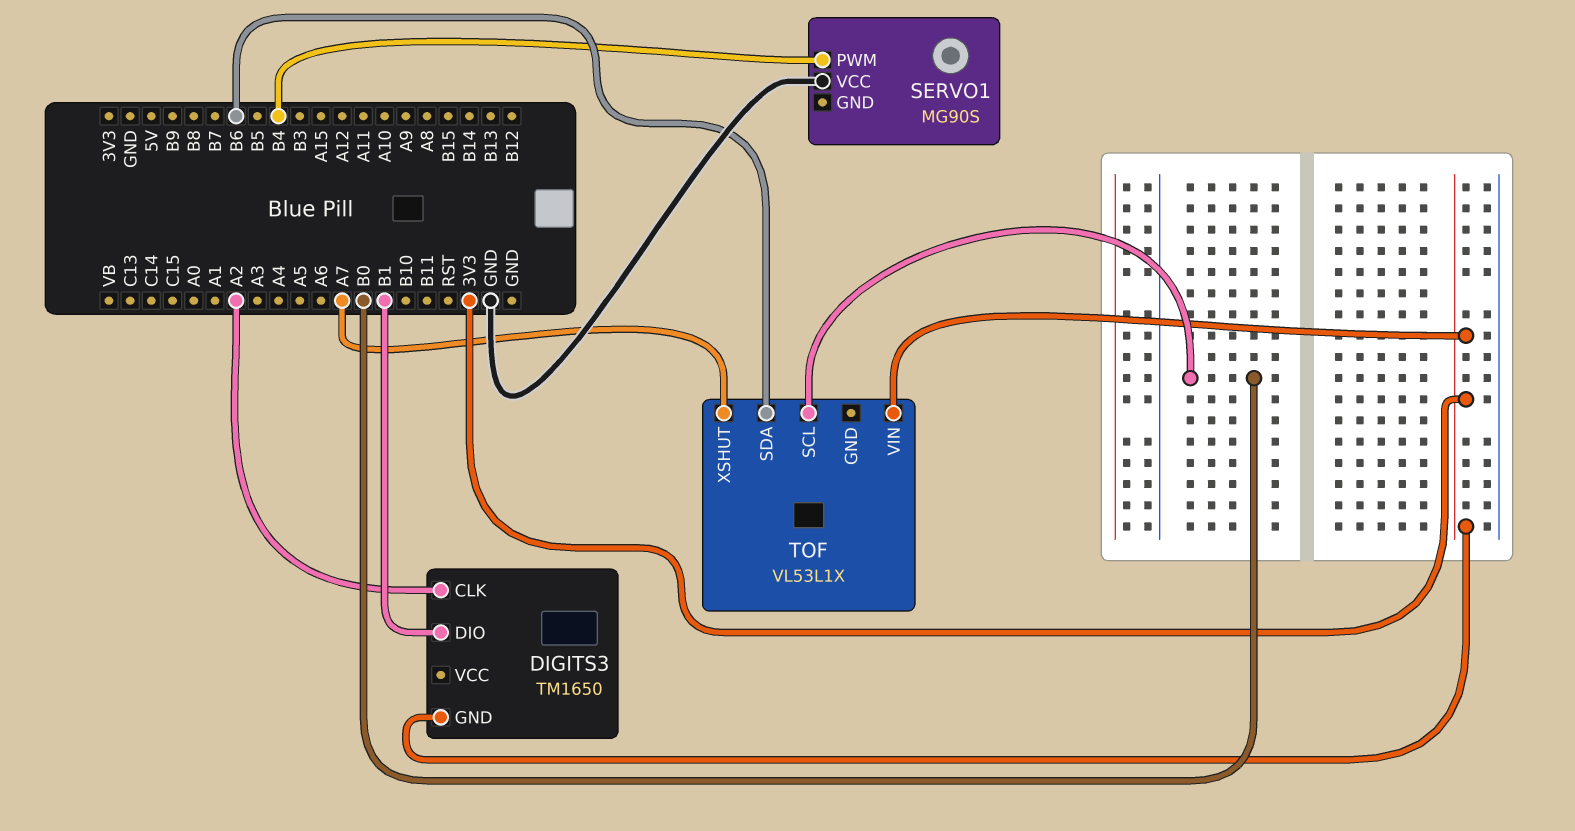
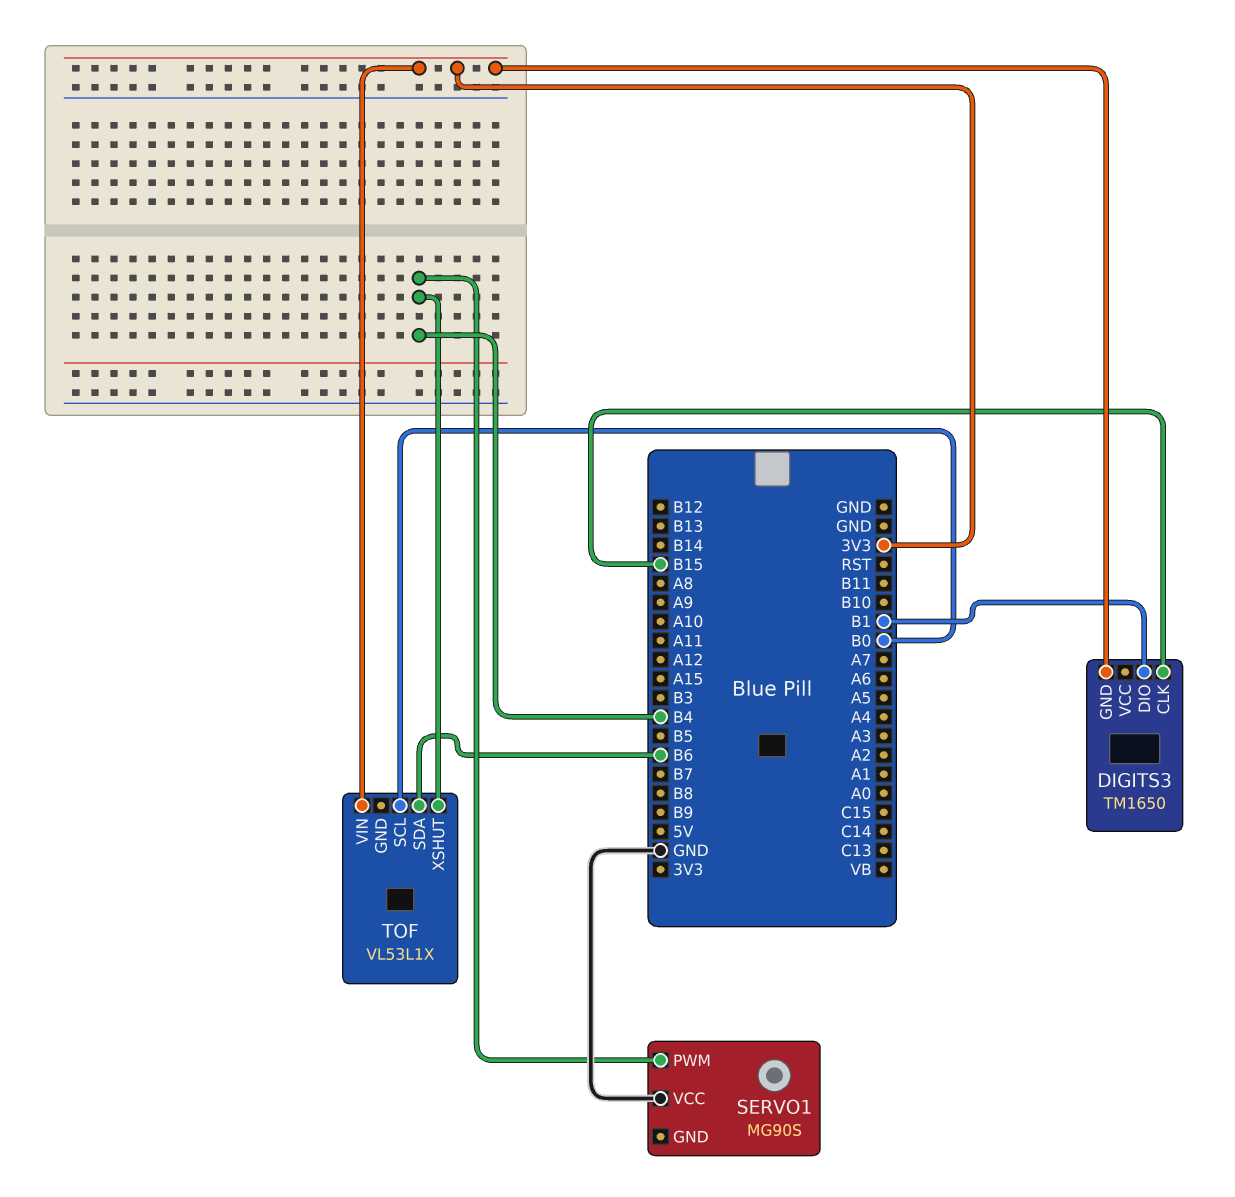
DIGITS3 pin CLK: A2 -> B15
TOF pin XSHUT: A7 -> B4

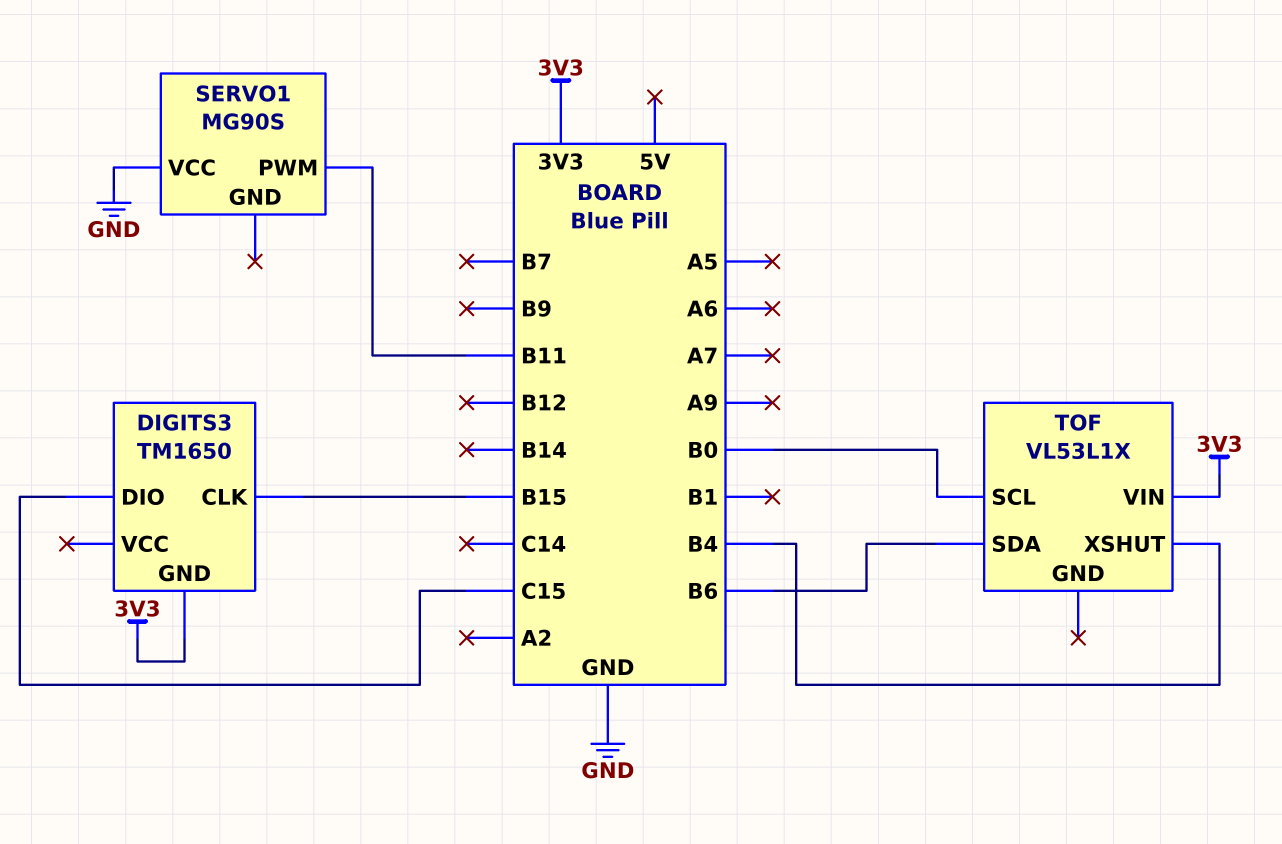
DIGITS3 pin DIO: B1 -> C15
SERVO1 pin PWM: B4 -> B11

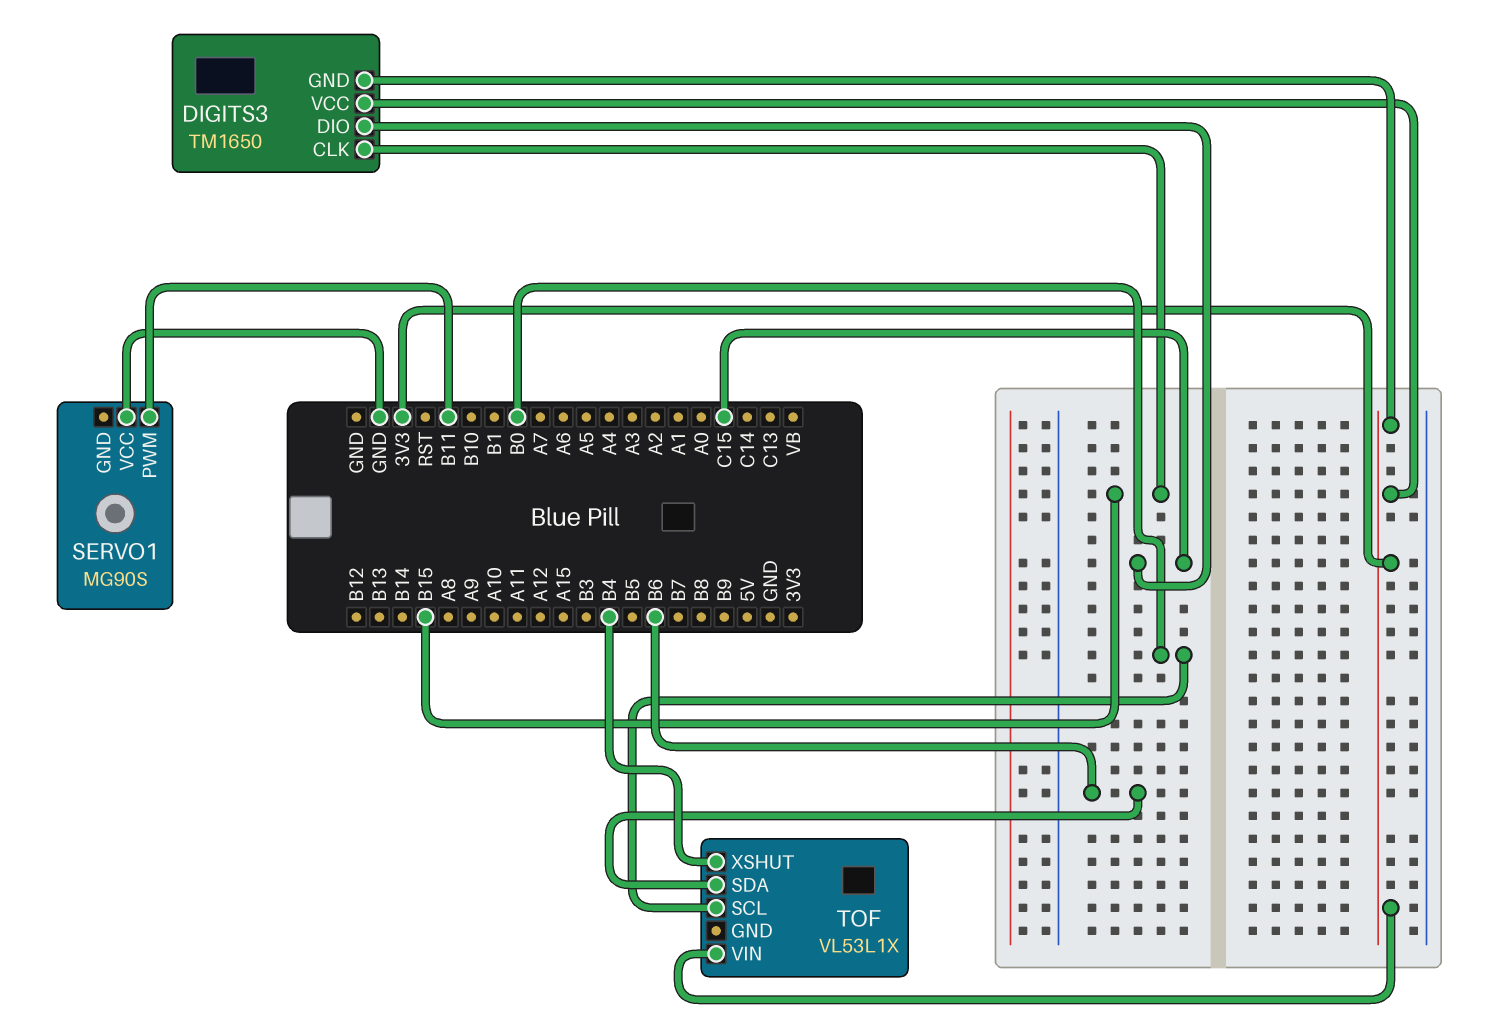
DIGITS3 pin VCC: none -> 3V3

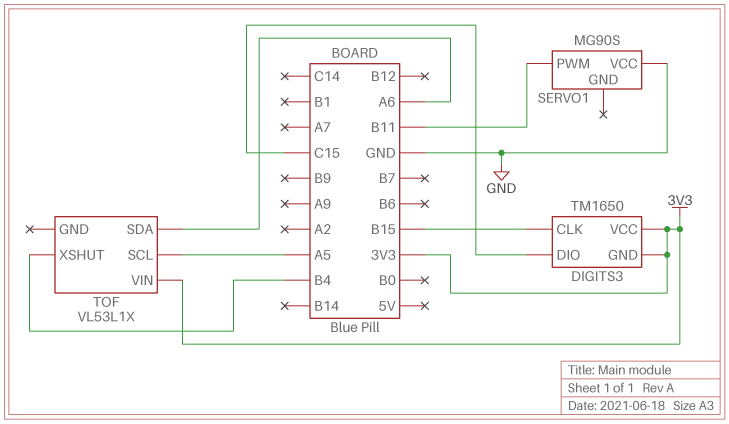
TOF pin SCL: B0 -> A5
TOF pin SDA: B6 -> A6

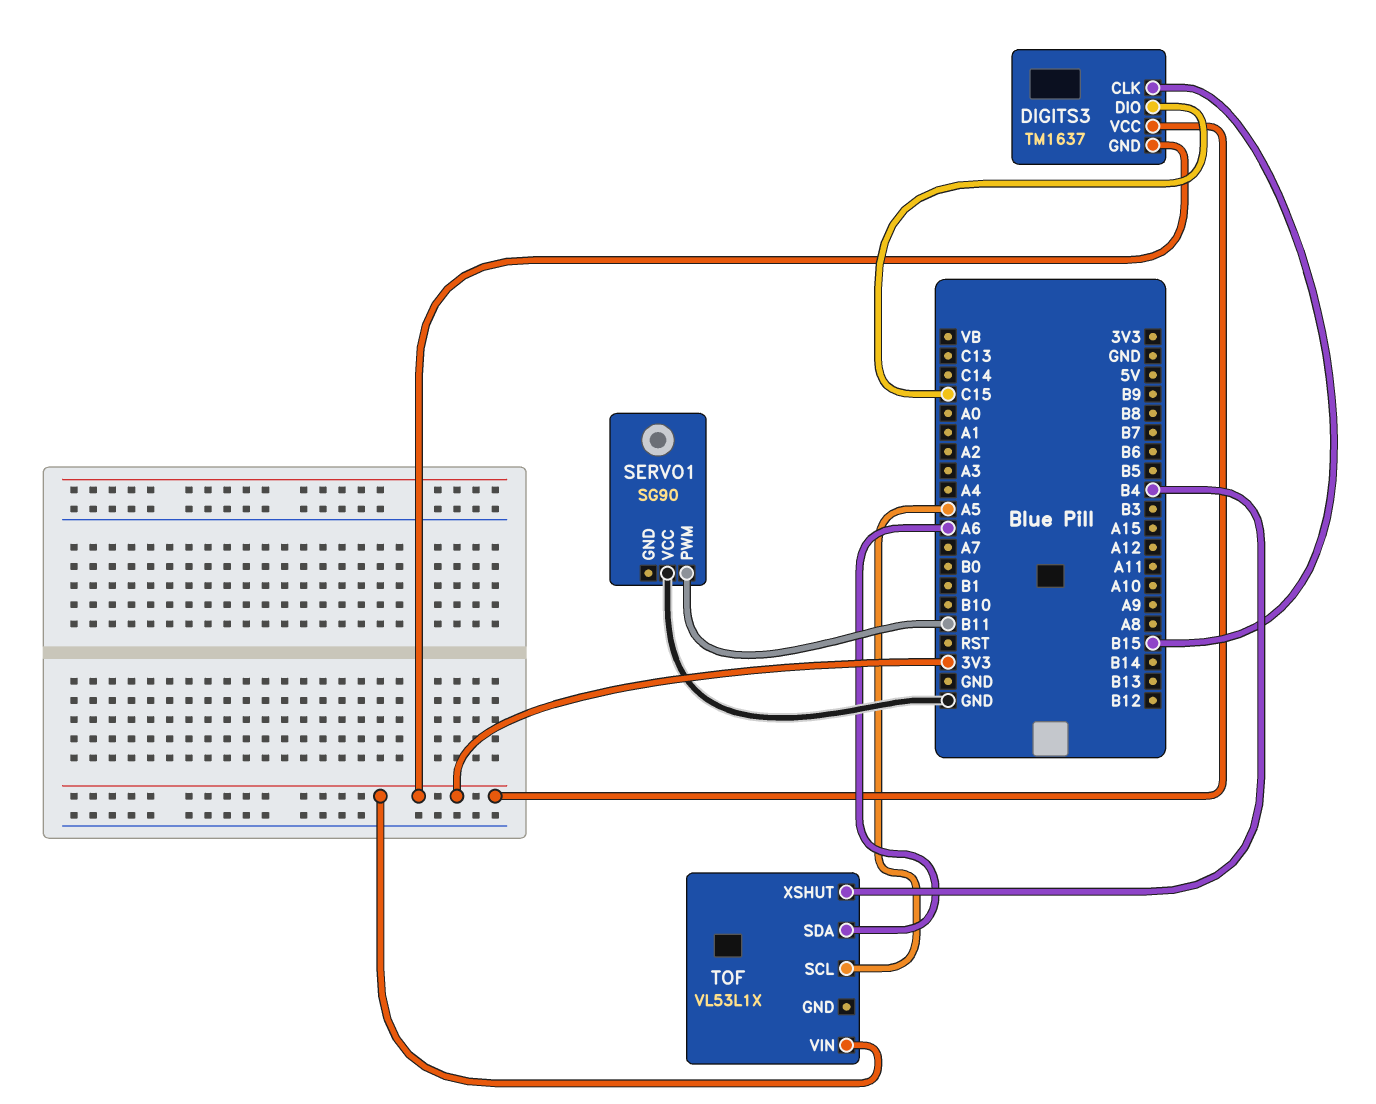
DIGITS3: TM1650 -> TM1637
SERVO1: MG90S -> SG90

